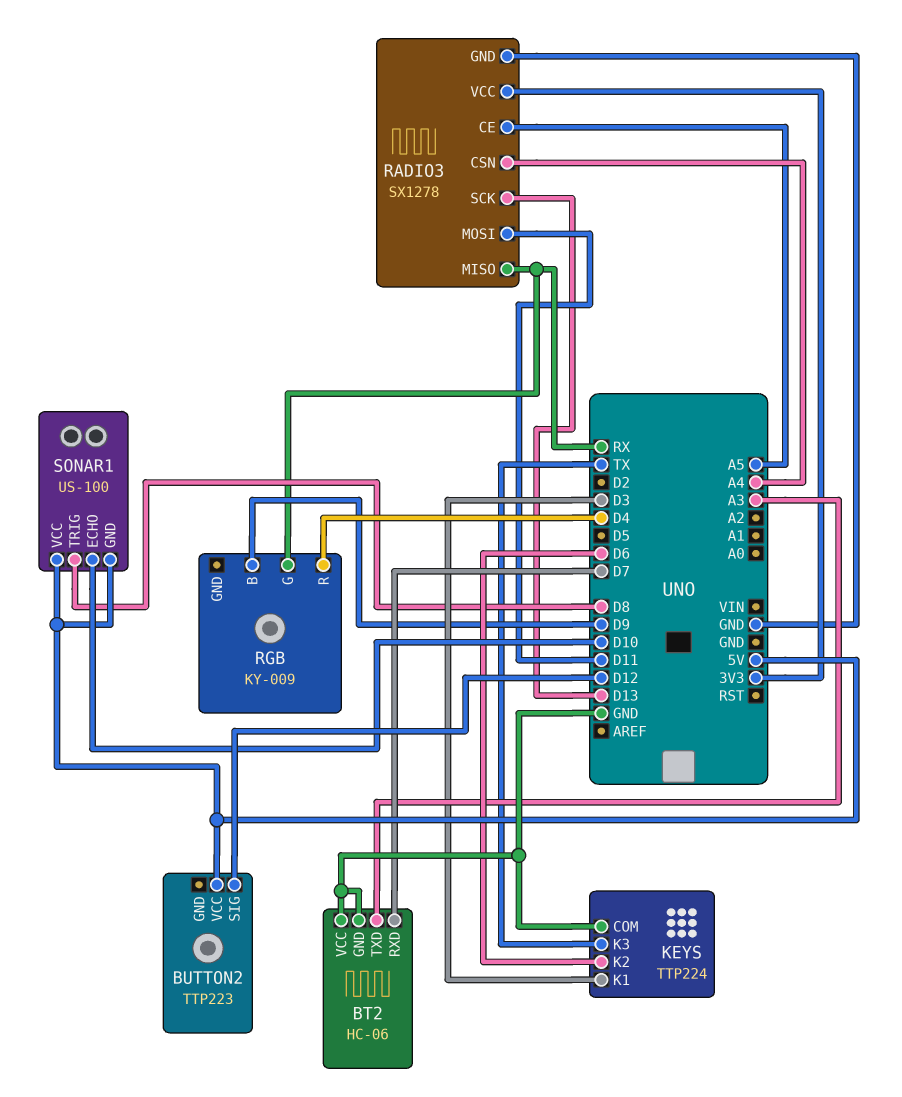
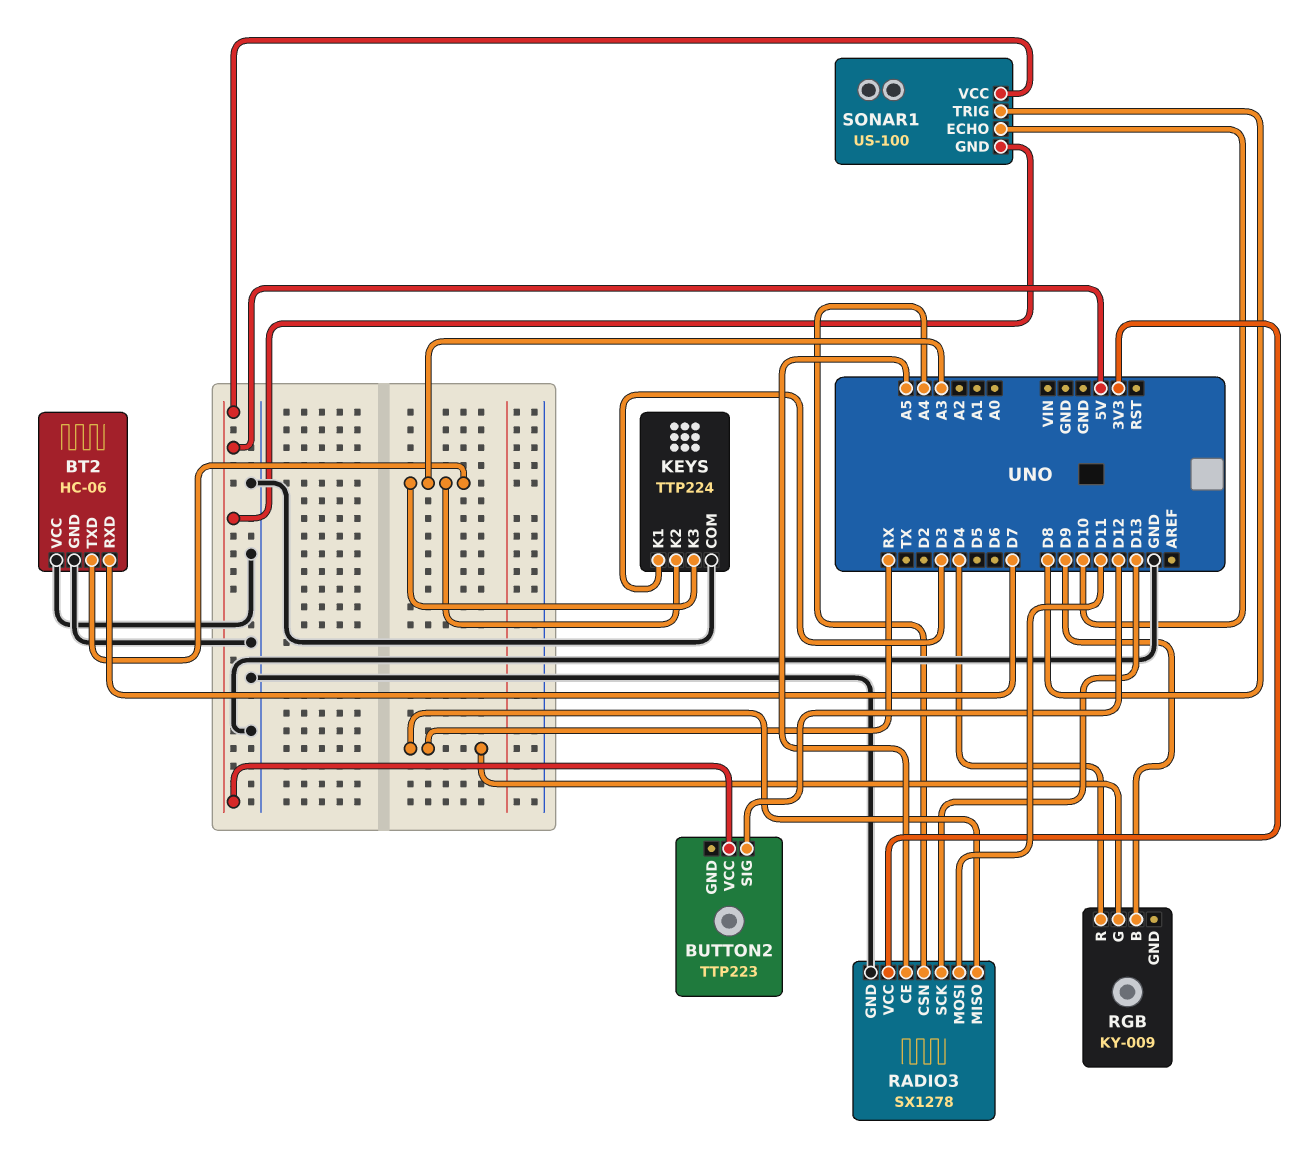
KEYS pin K2: D6 -> A3
KEYS pin K3: TX -> A3

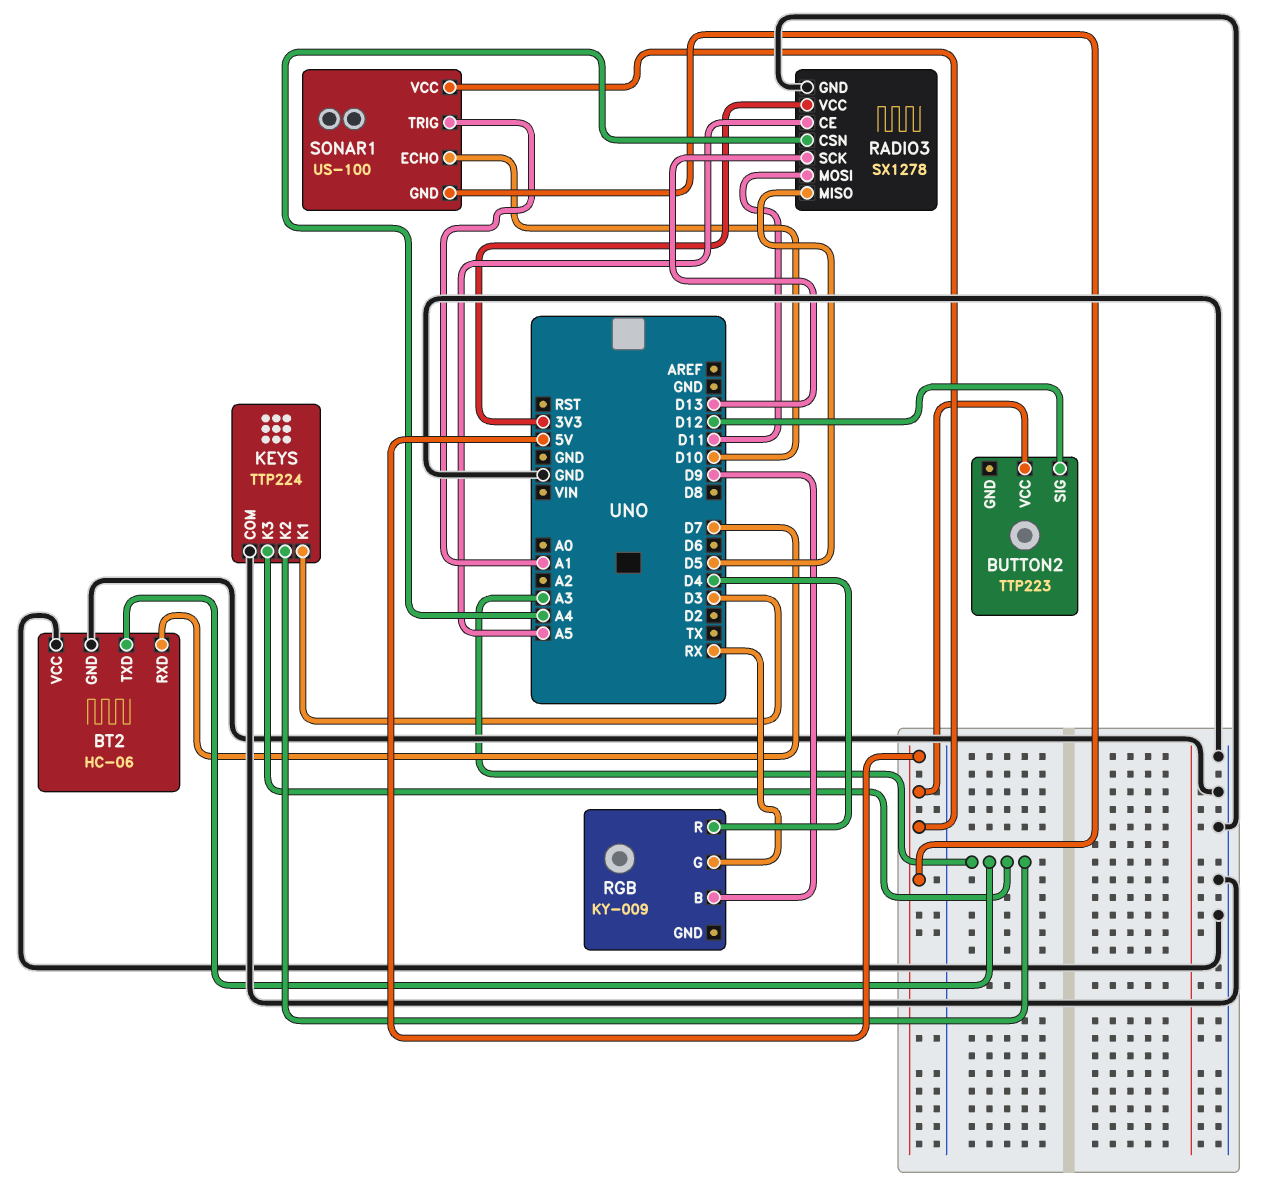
RADIO3 pin MISO: RX -> D5
SONAR1 pin TRIG: D8 -> A1

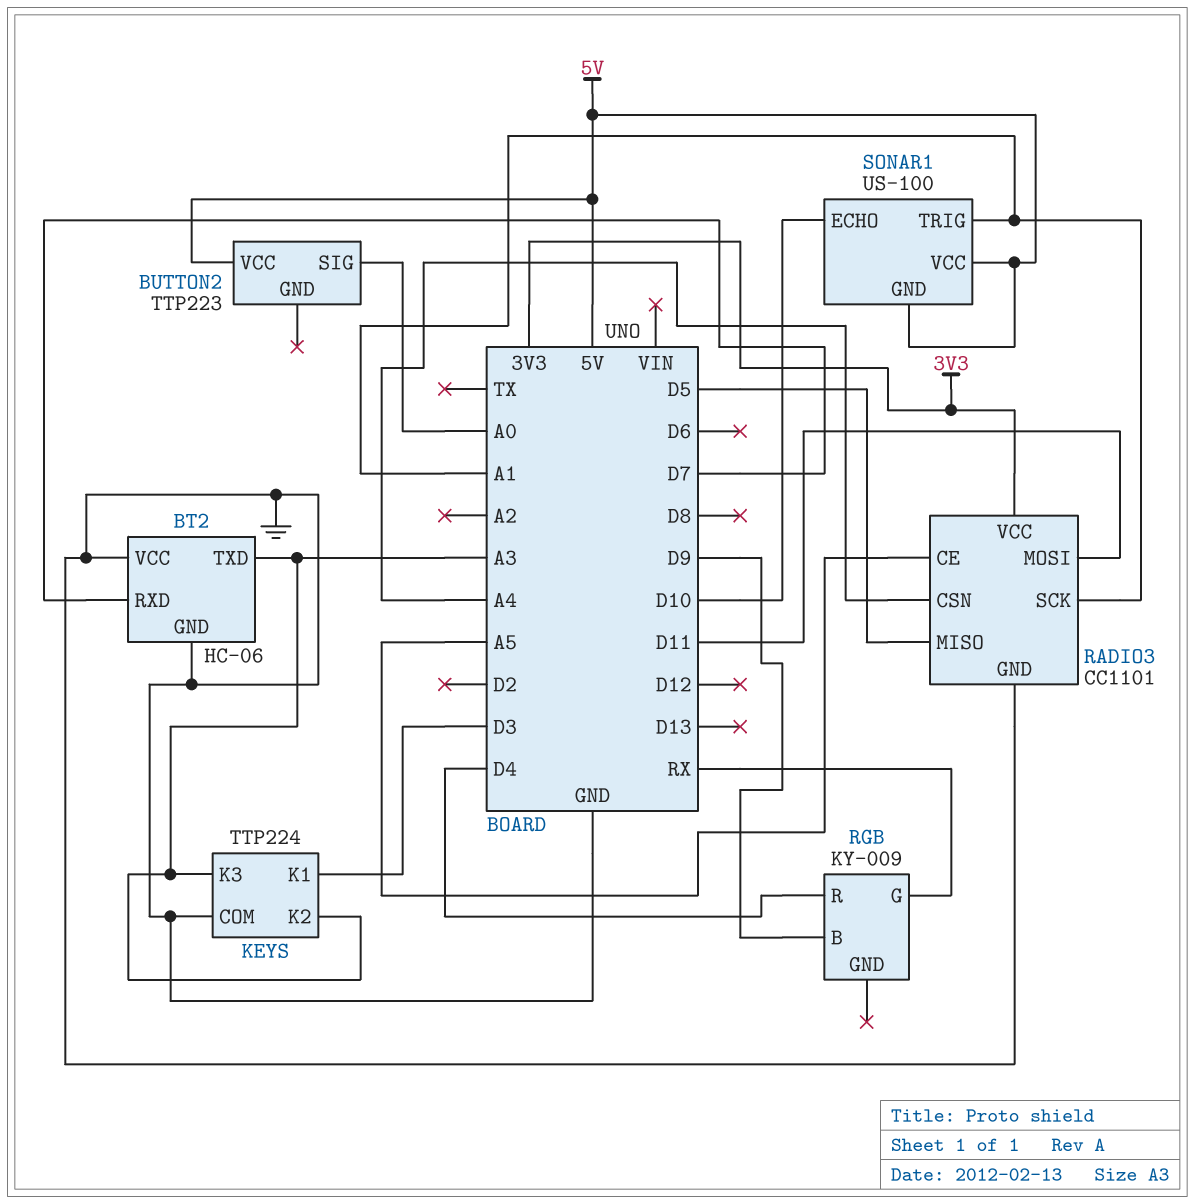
BUTTON2 pin SIG: D12 -> A0
RADIO3: SX1278 -> CC1101
RADIO3 pin SCK: D13 -> A1

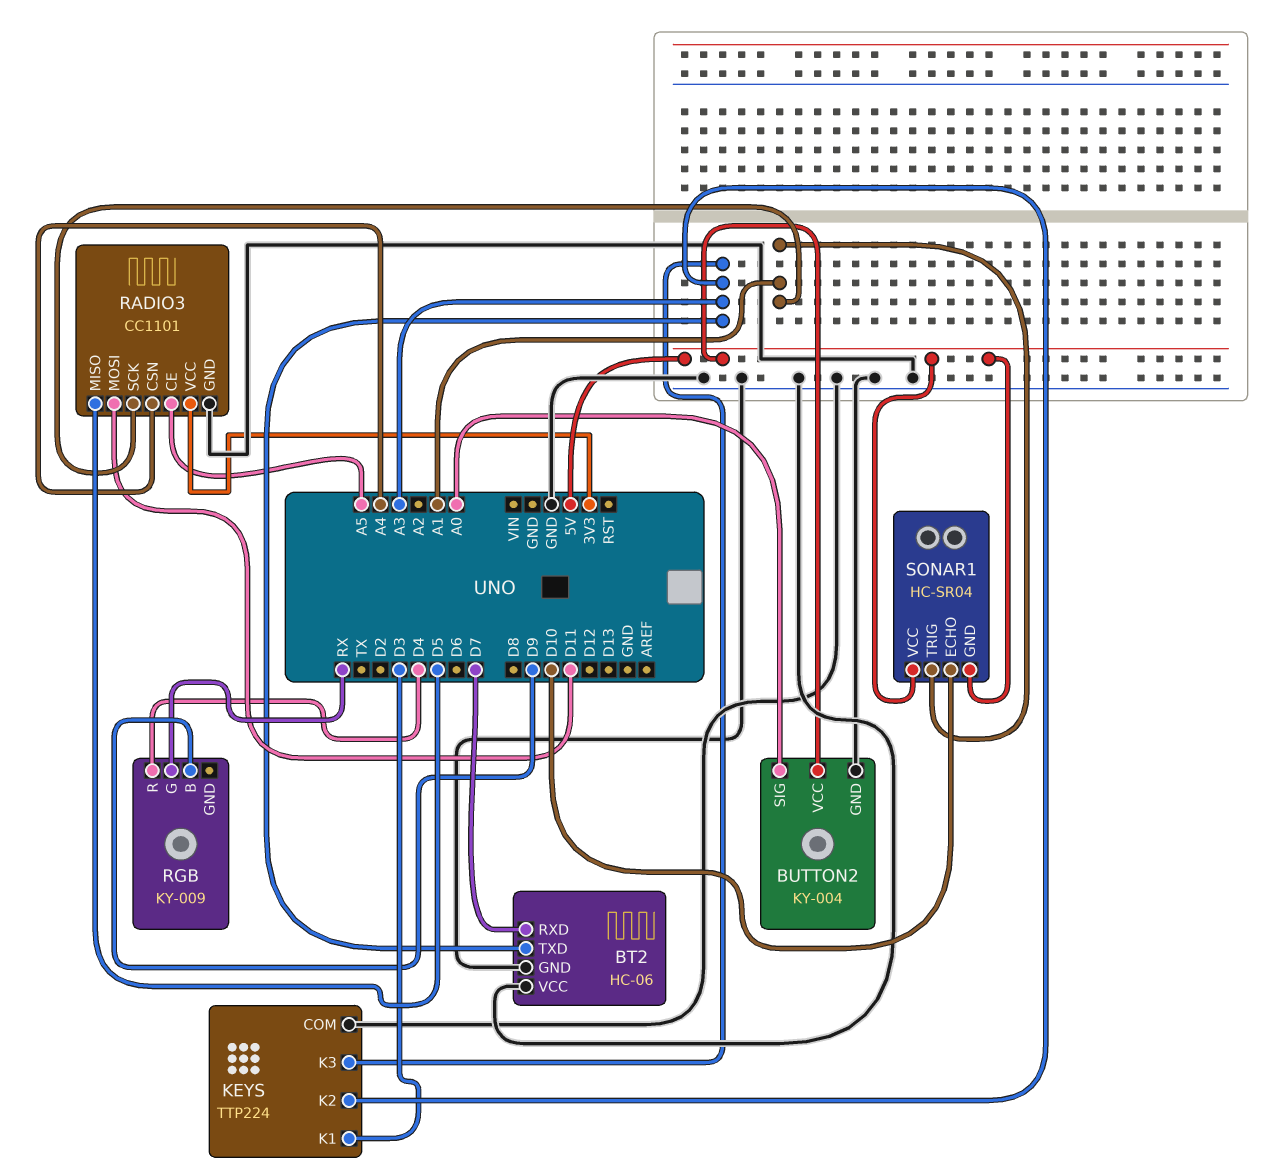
BUTTON2: TTP223 -> KY-004
BUTTON2 pin GND: none -> GND
SONAR1: US-100 -> HC-SR04

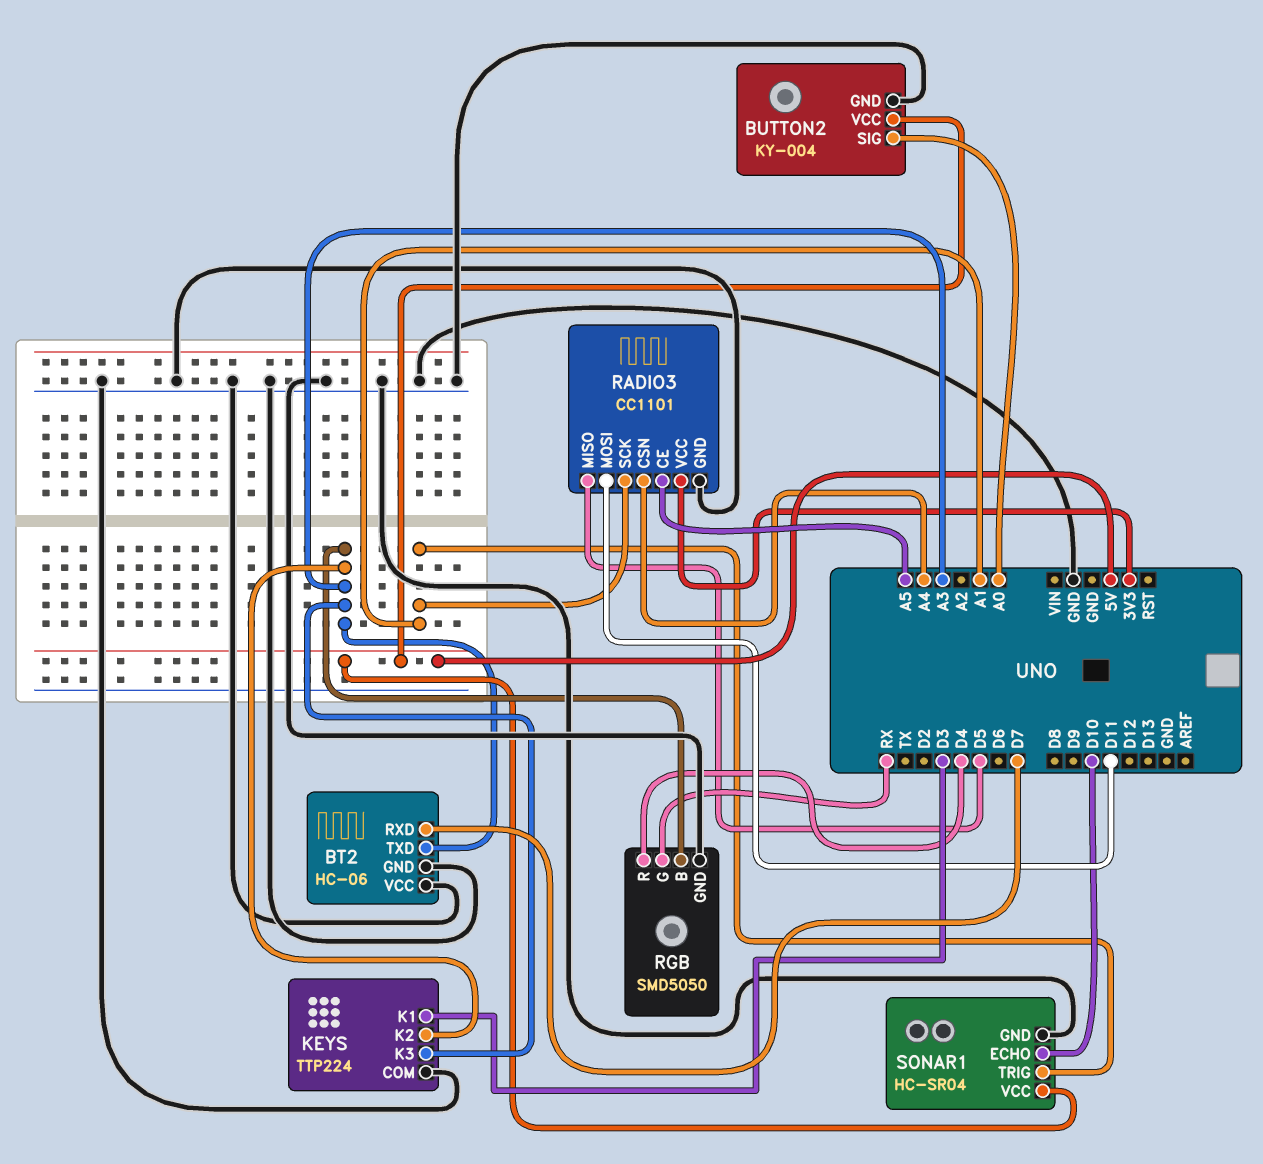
RGB: KY-009 -> SMD5050
RGB pin B: D9 -> A3
RGB pin GND: none -> GND
SONAR1 pin GND: 5V -> GND

